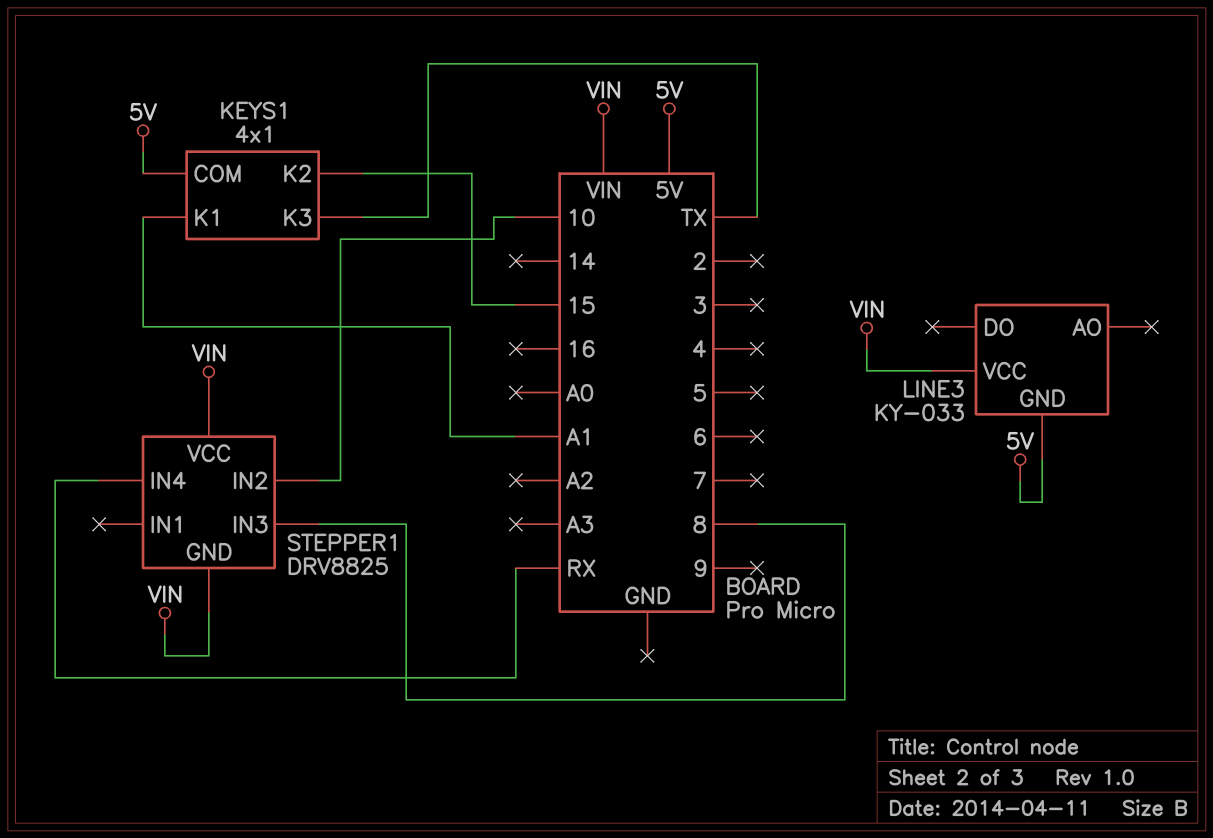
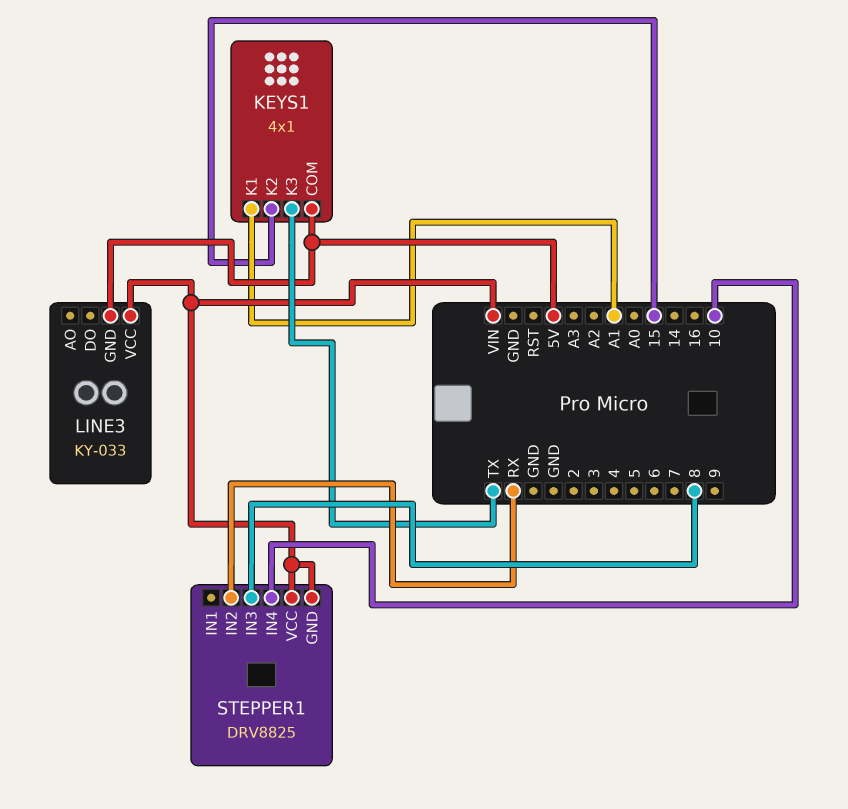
STEPPER1 pin IN2: 10 -> RX
STEPPER1 pin IN4: RX -> 10

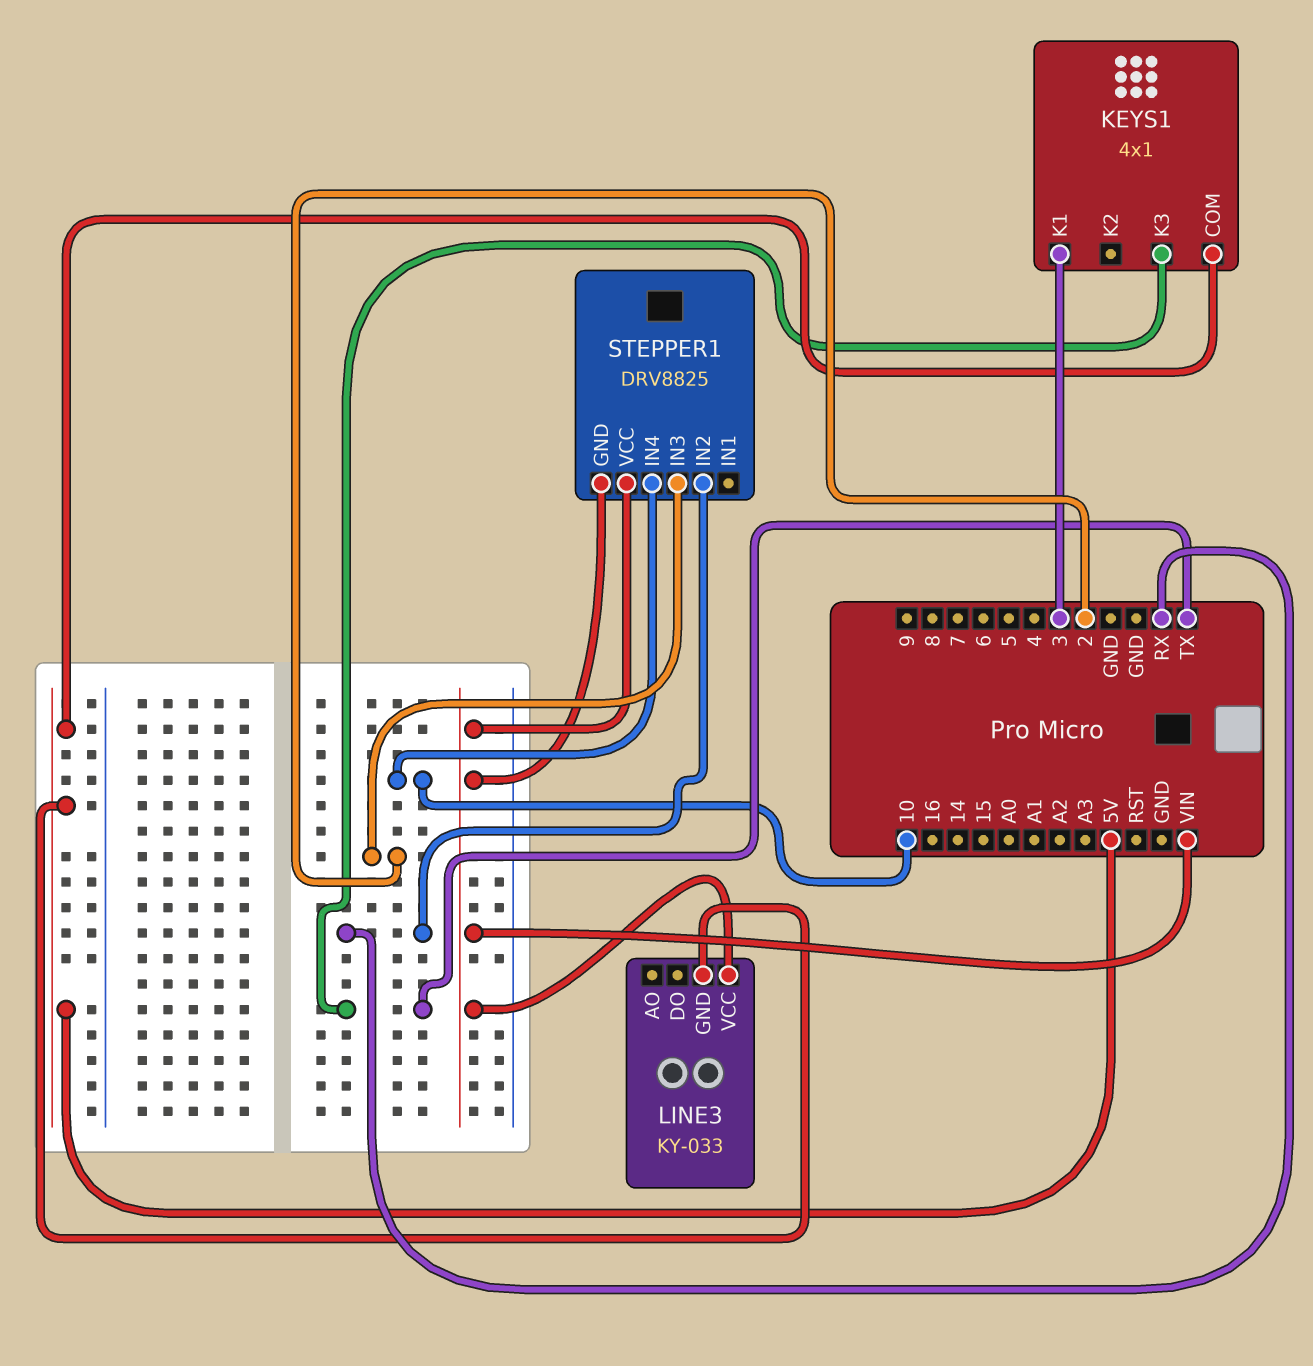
KEYS1 pin K1: A1 -> 3
KEYS1 pin K2: 15 -> none
STEPPER1 pin IN3: 8 -> 2

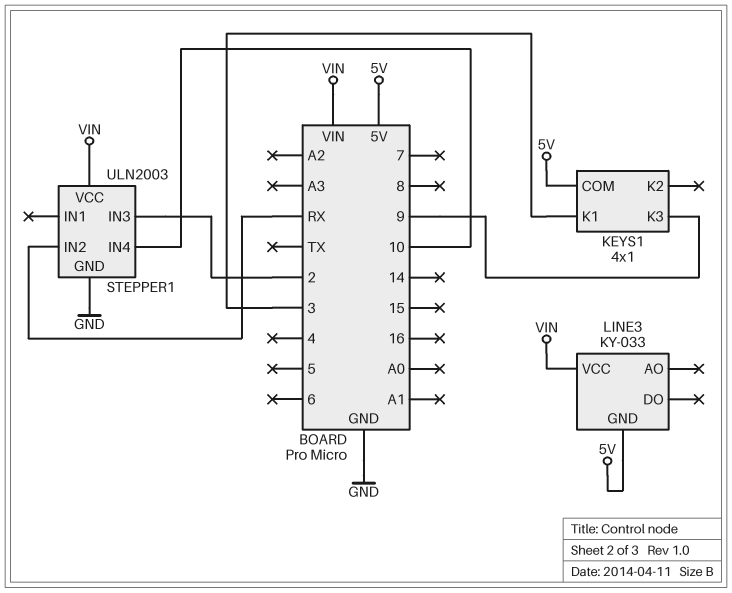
KEYS1 pin K3: TX -> 9
STEPPER1: DRV8825 -> ULN2003
STEPPER1 pin GND: VIN -> GND

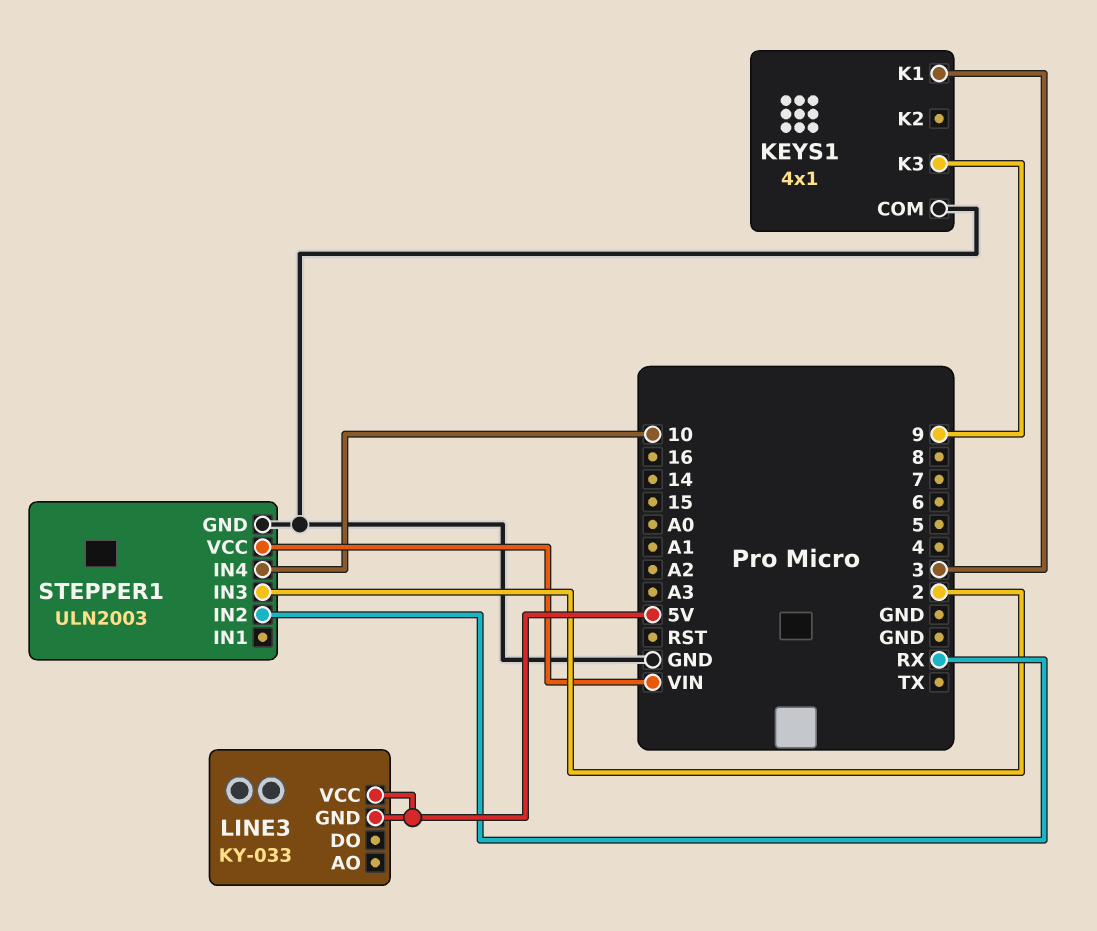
KEYS1 pin COM: 5V -> GND
LINE3 pin VCC: VIN -> 5V

